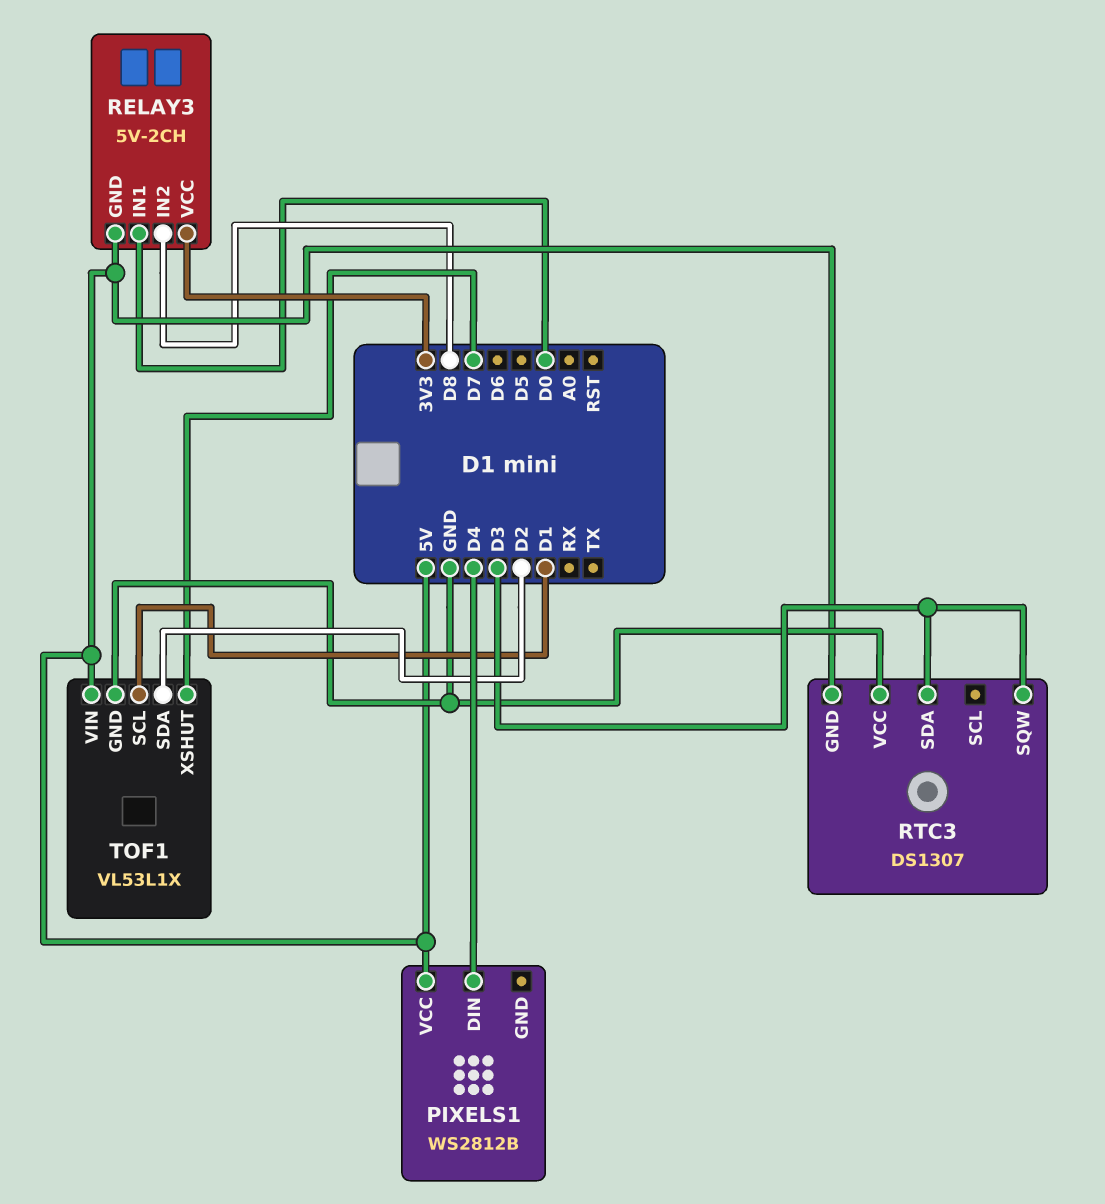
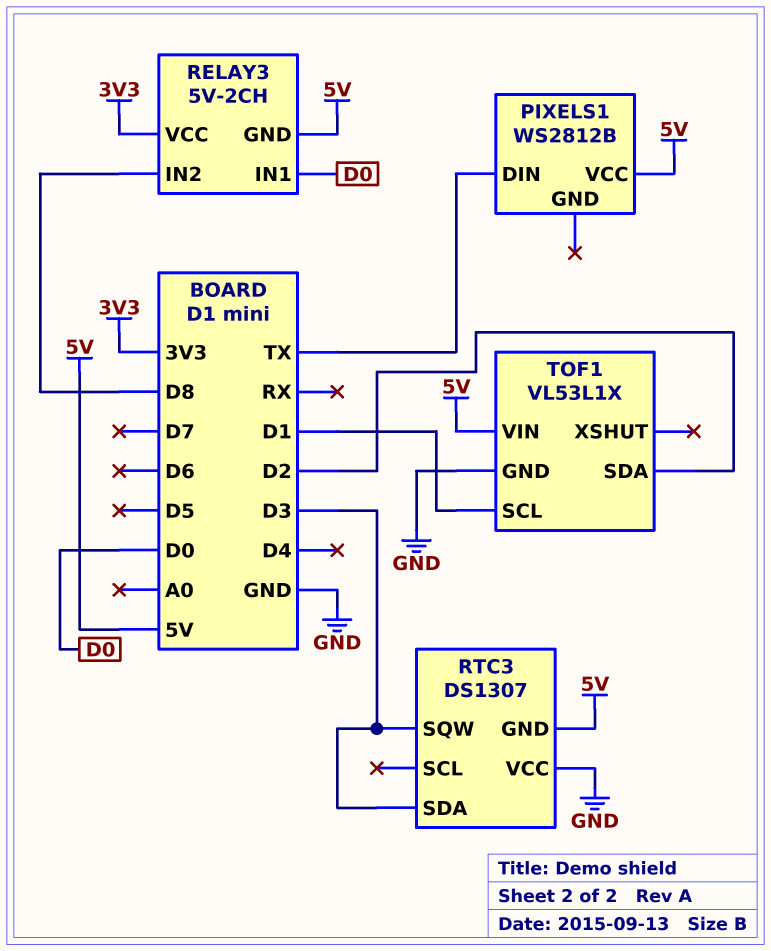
PIXELS1 pin DIN: D4 -> TX
TOF1 pin XSHUT: D7 -> none

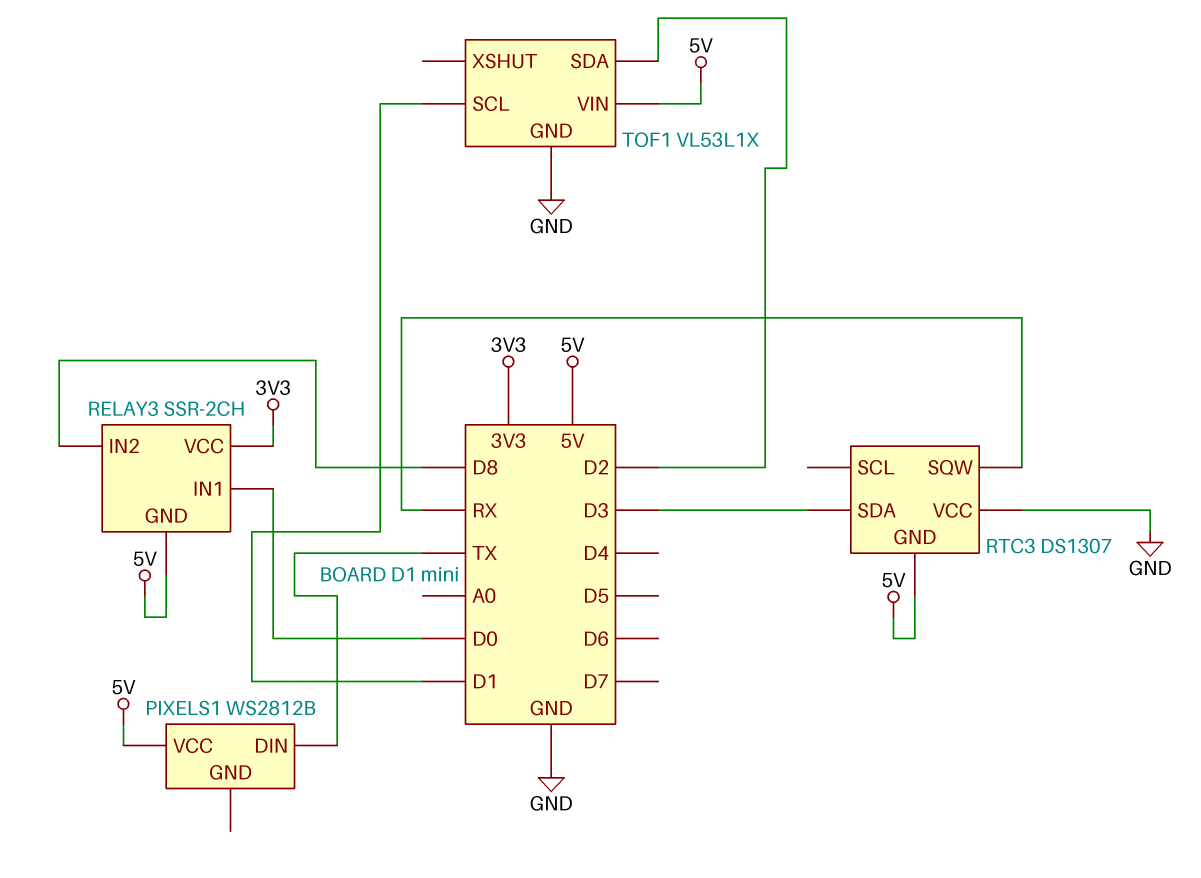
RELAY3: 5V-2CH -> SSR-2CH
RTC3 pin SQW: D3 -> RX

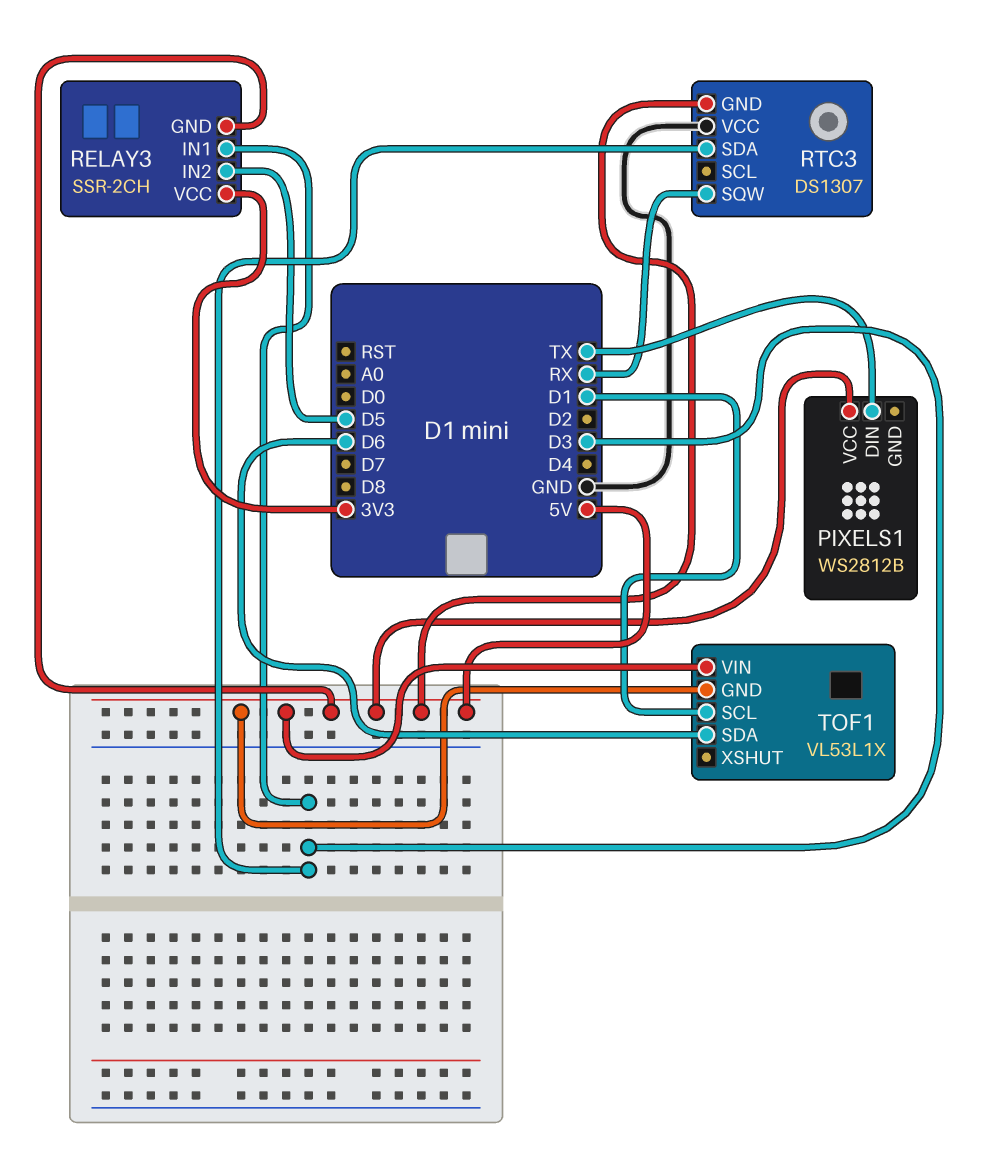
RELAY3 pin IN1: D0 -> D3
RELAY3 pin IN2: D8 -> D5
TOF1 pin GND: GND -> 5V
TOF1 pin SDA: D2 -> D6

